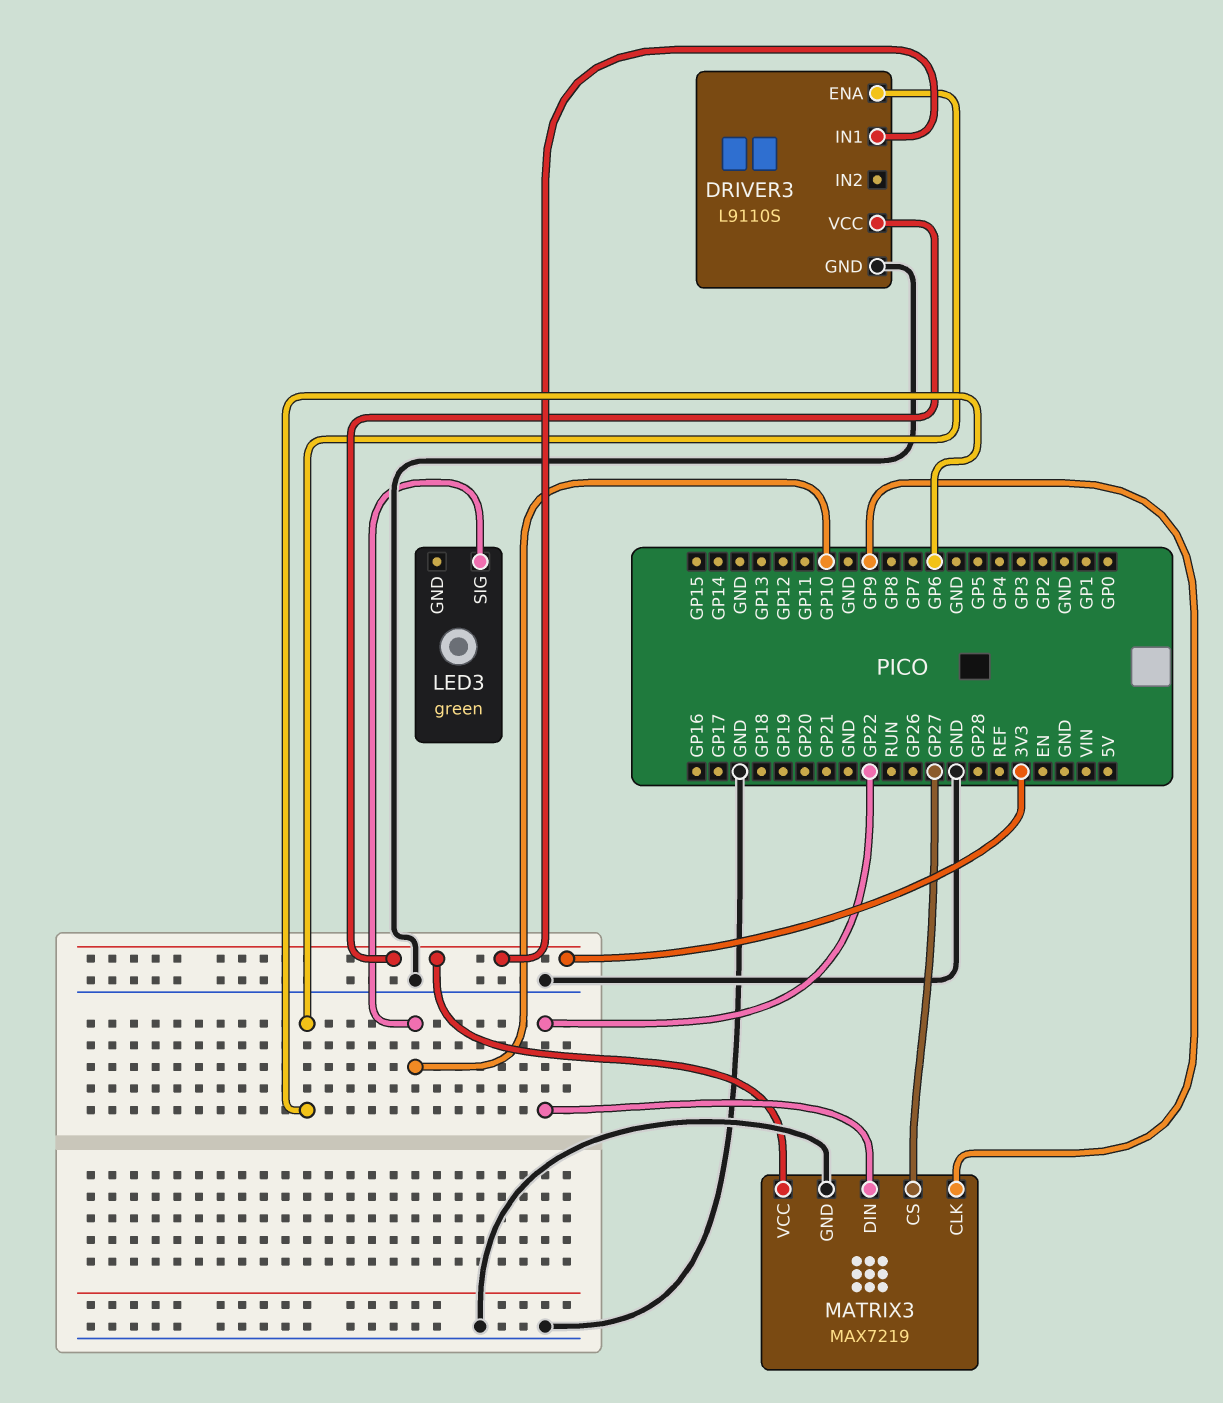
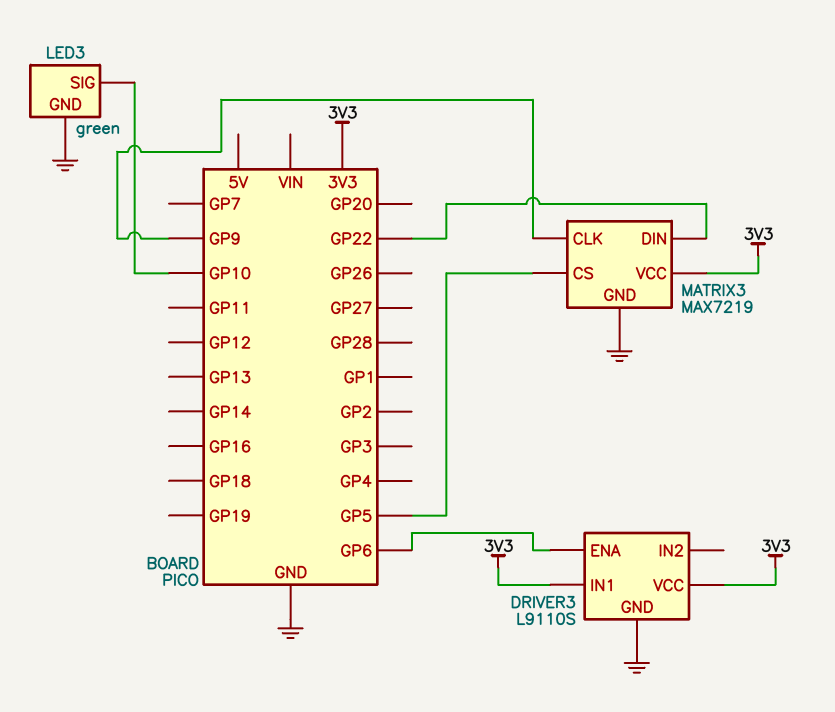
LED3 pin GND: none -> GND
MATRIX3 pin CS: GP27 -> GP5

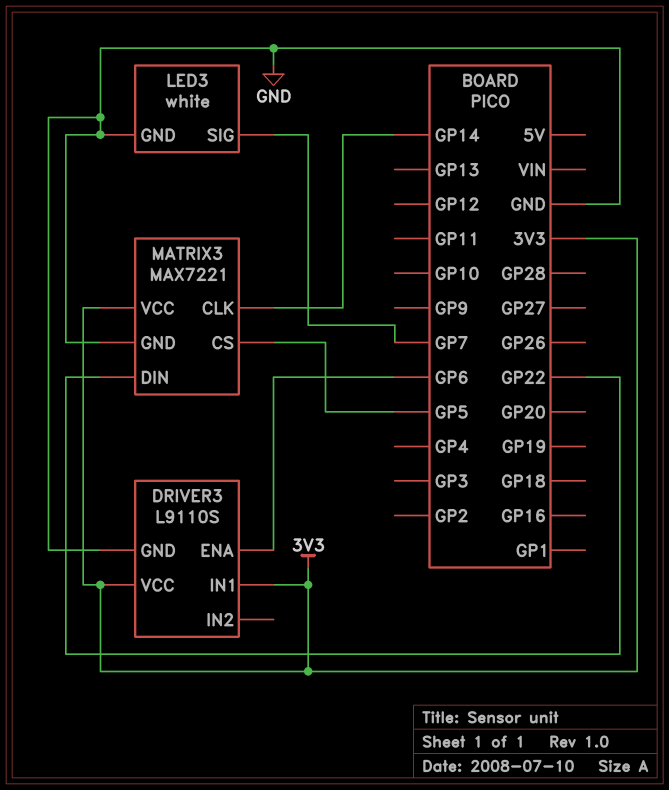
LED3: green -> white
LED3 pin SIG: GP10 -> GP7
MATRIX3: MAX7219 -> MAX7221
MATRIX3 pin CLK: GP9 -> GP14

